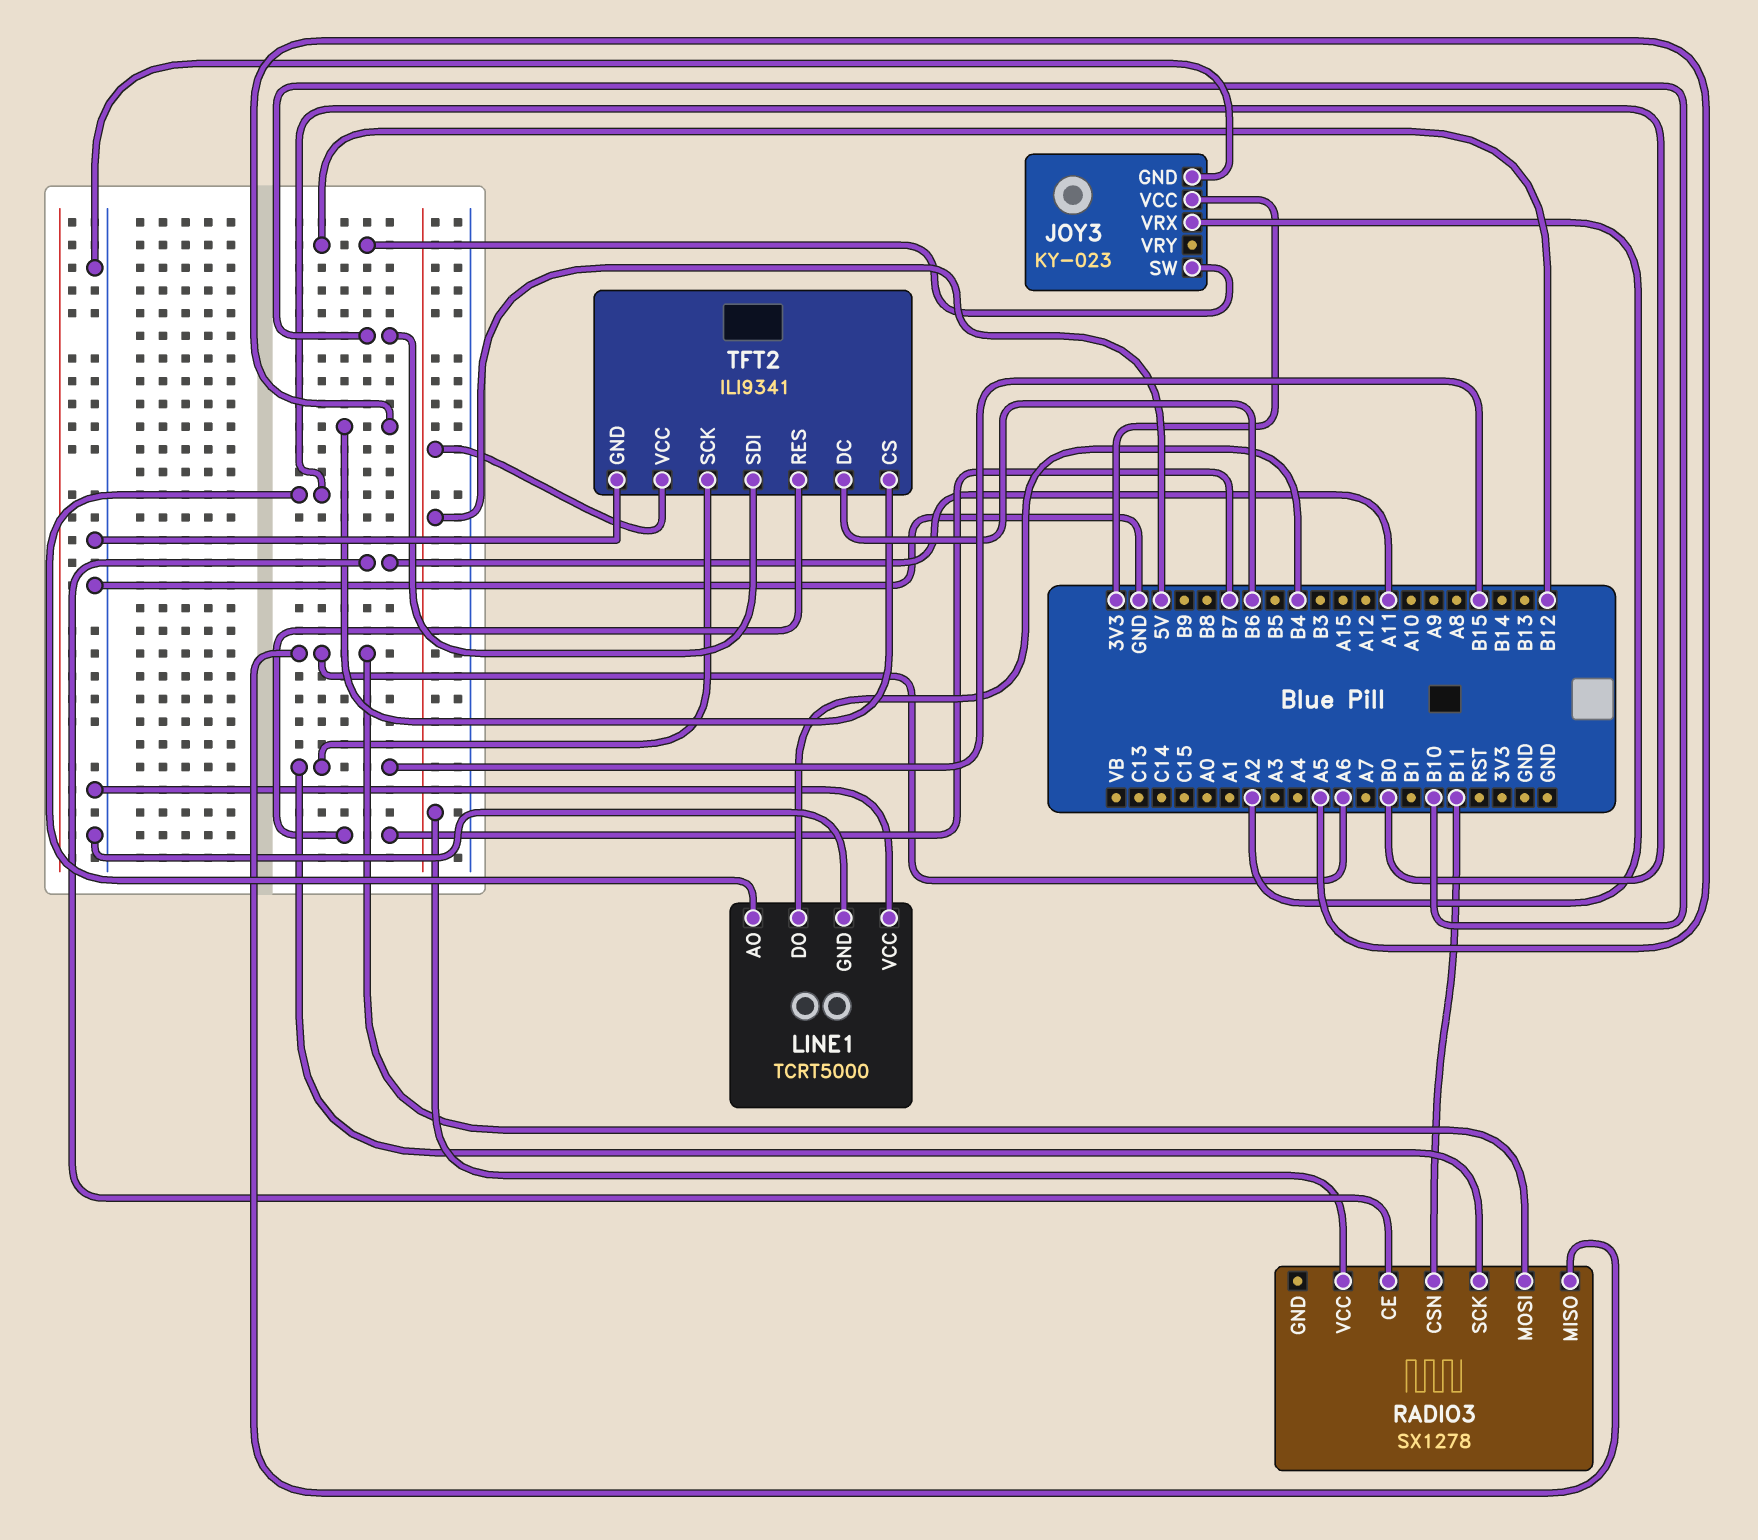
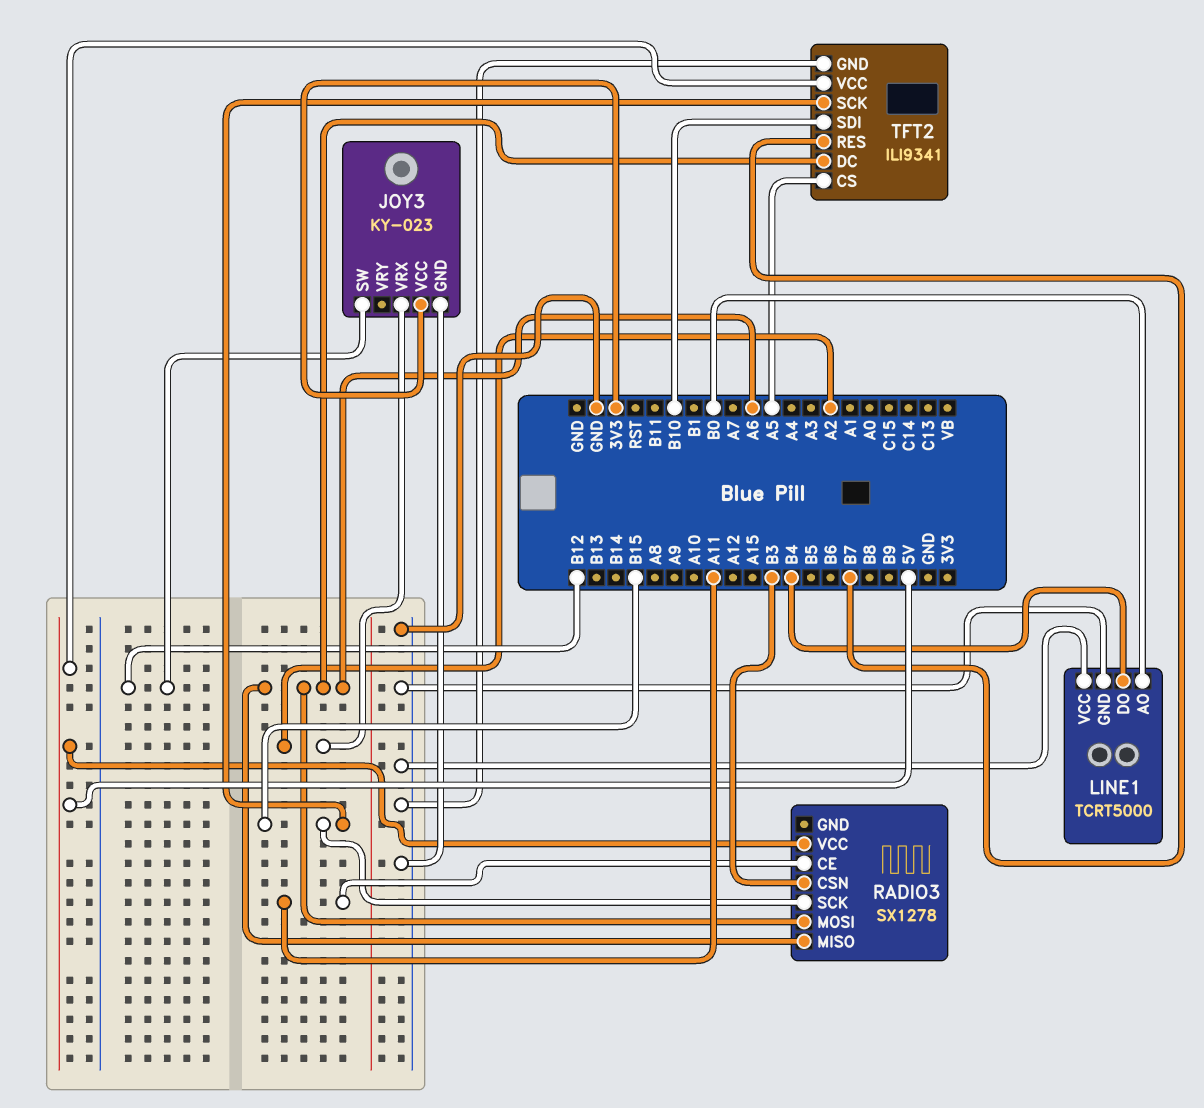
RADIO3 pin CSN: B11 -> B3
TFT2 pin DC: B6 -> A6

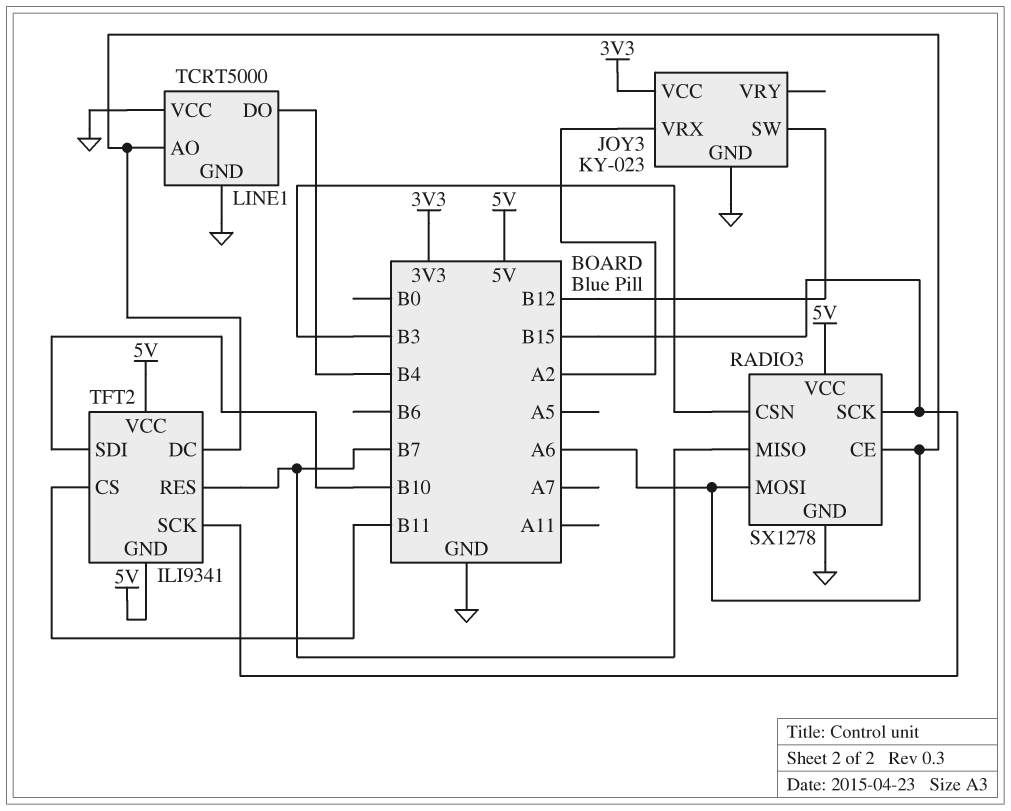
LINE1 pin AO: B0 -> A6
RADIO3 pin CE: A11 -> A6
RADIO3 pin GND: none -> GND
RADIO3 pin MISO: A6 -> B7
TFT2 pin CS: A5 -> B11
TFT2 pin GND: GND -> 5V

